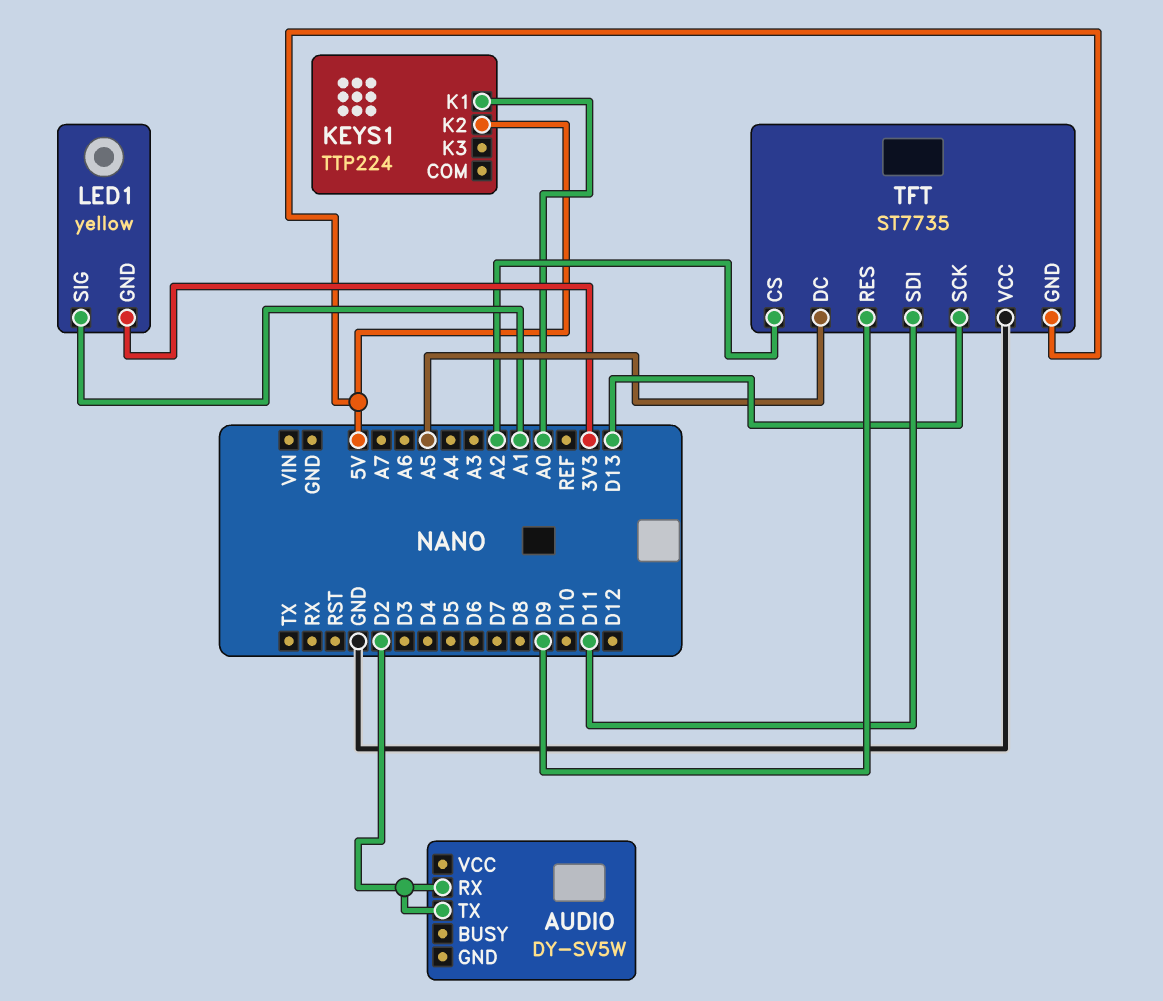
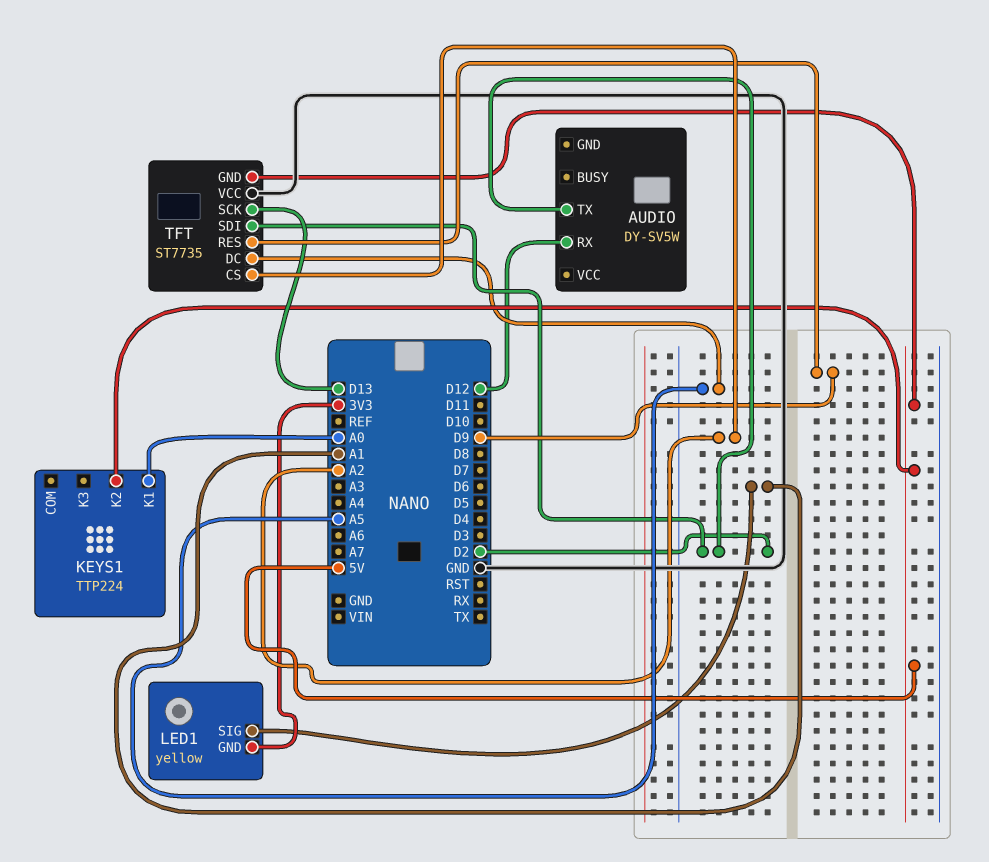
AUDIO pin RX: D2 -> D12
TFT pin SDI: D11 -> D2

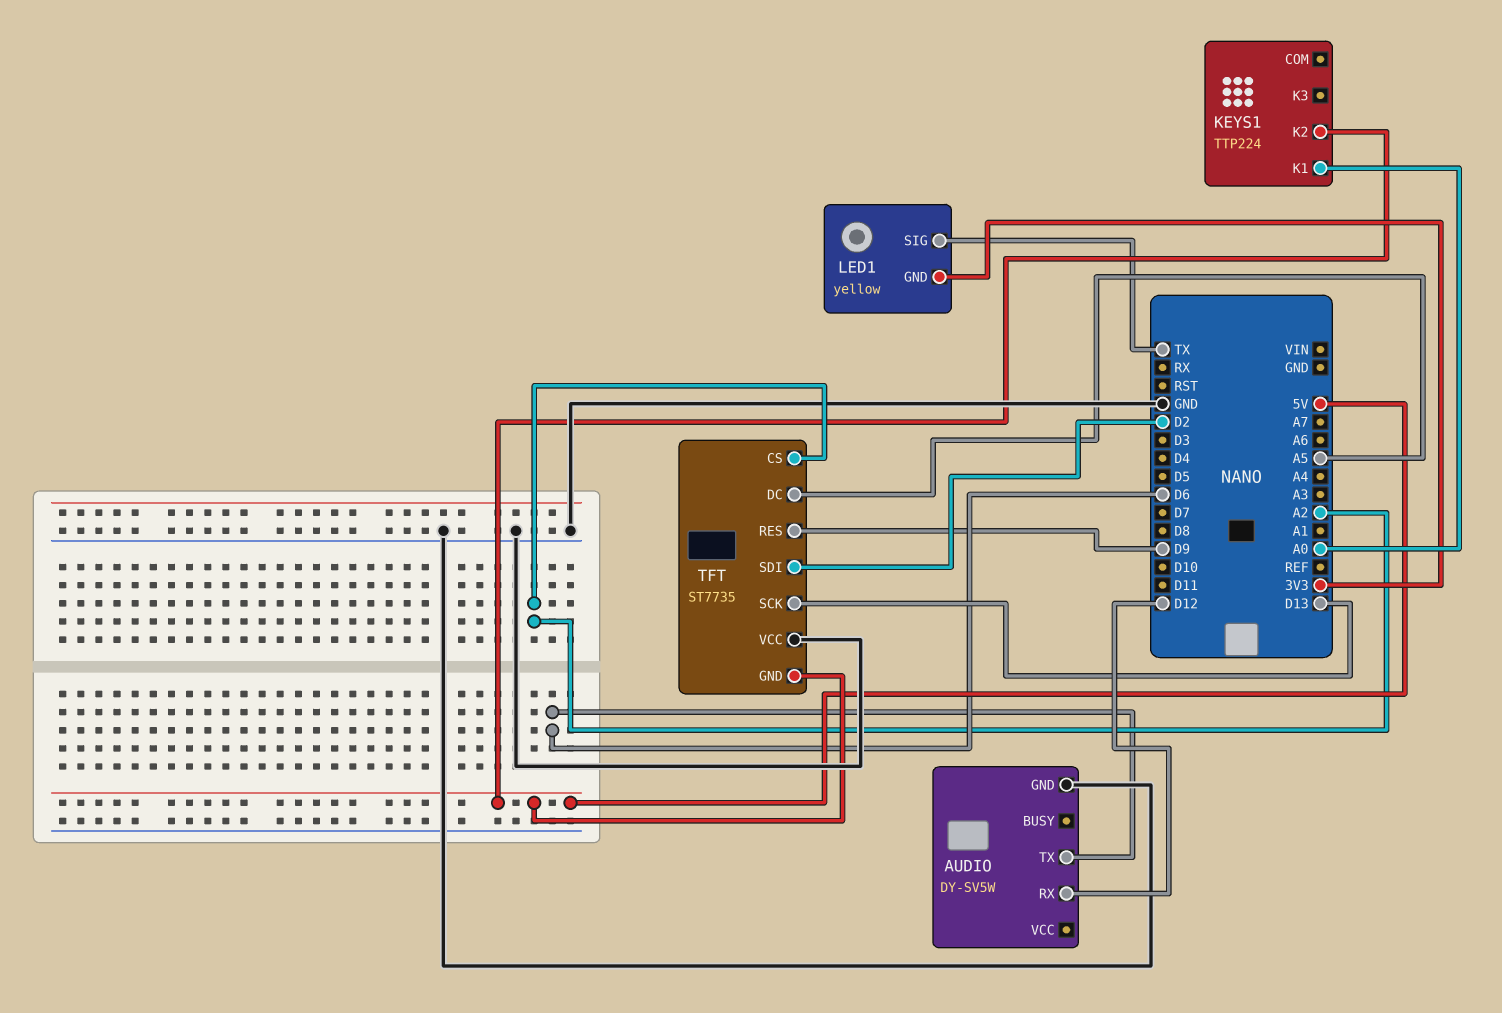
AUDIO pin GND: none -> GND
AUDIO pin TX: D2 -> D6
LED1 pin SIG: A1 -> TX

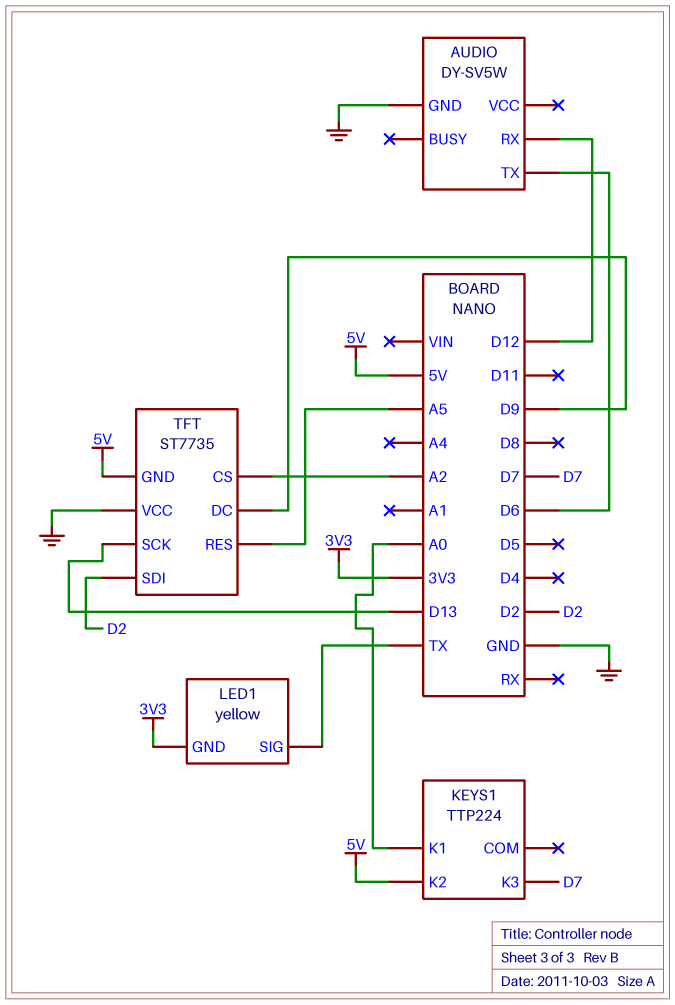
KEYS1 pin K3: none -> D7
TFT pin DC: A5 -> D9
TFT pin RES: D9 -> A5

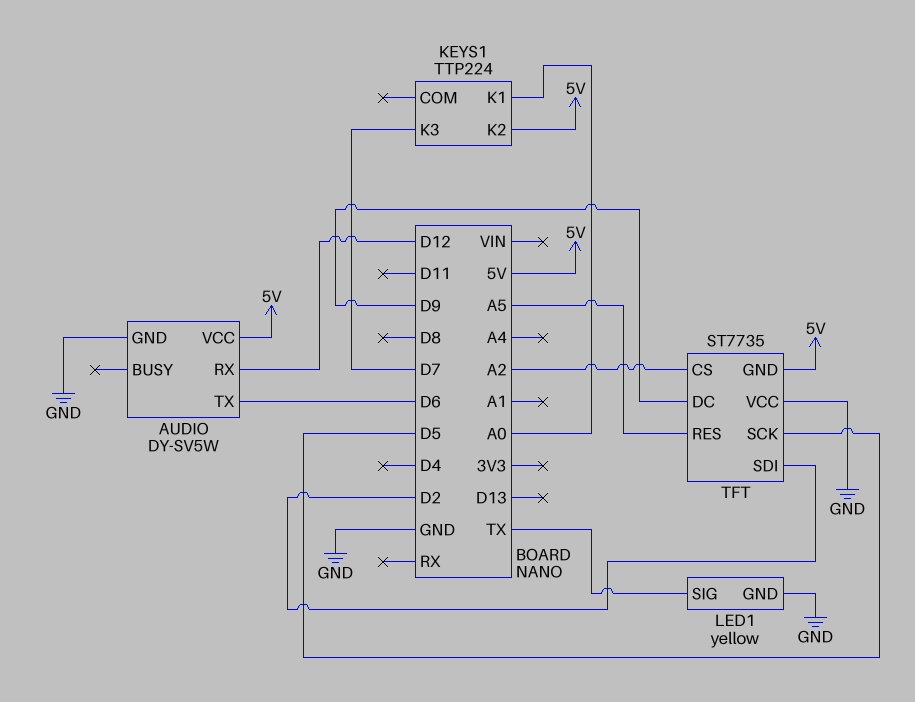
AUDIO pin VCC: none -> 5V
LED1 pin GND: 3V3 -> GND
TFT pin SCK: D13 -> D5

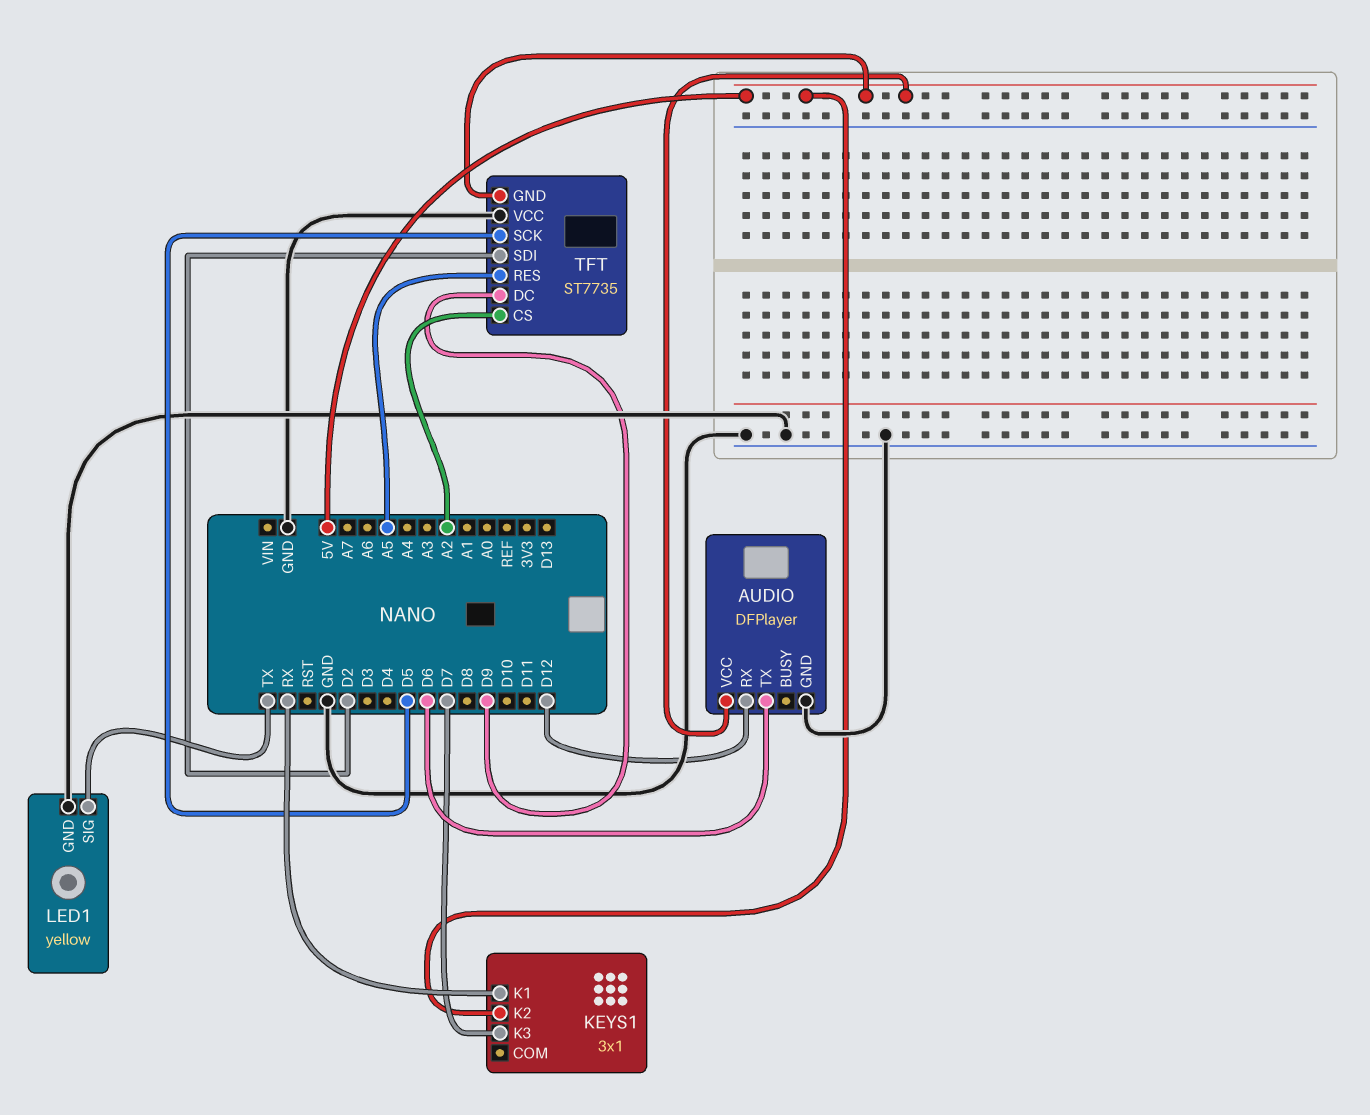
AUDIO: DY-SV5W -> DFPlayer
KEYS1: TTP224 -> 3x1
KEYS1 pin K1: A0 -> RX

